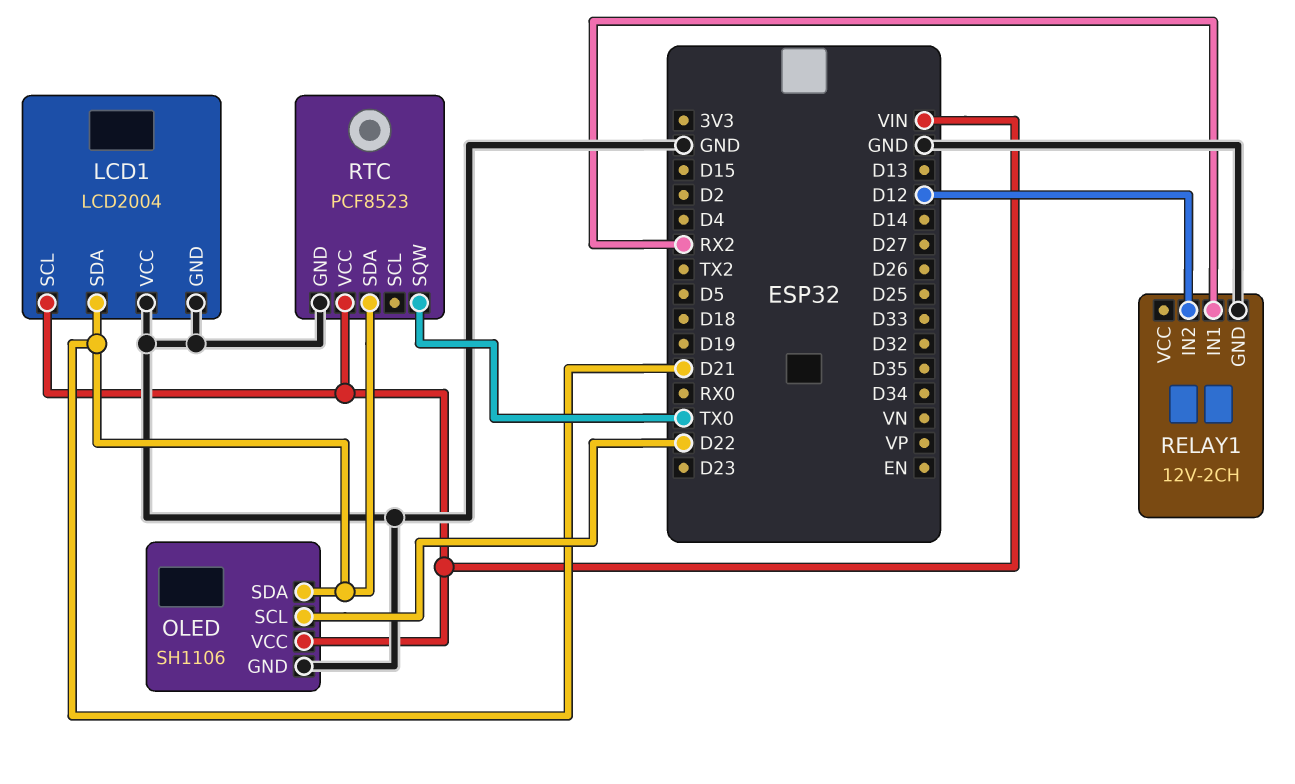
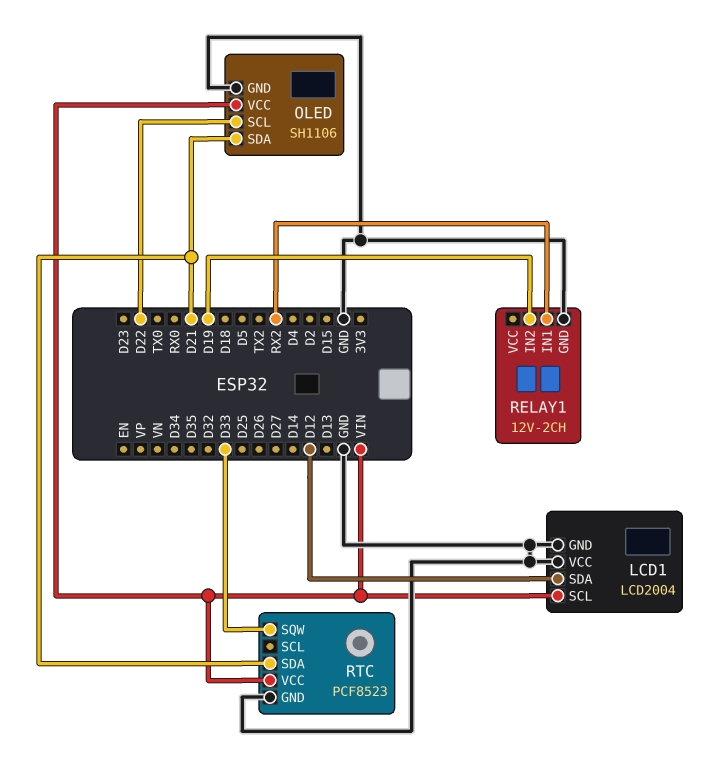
LCD1 pin SDA: D21 -> D12
RELAY1 pin IN2: D12 -> D19
RTC pin SQW: TX0 -> D33

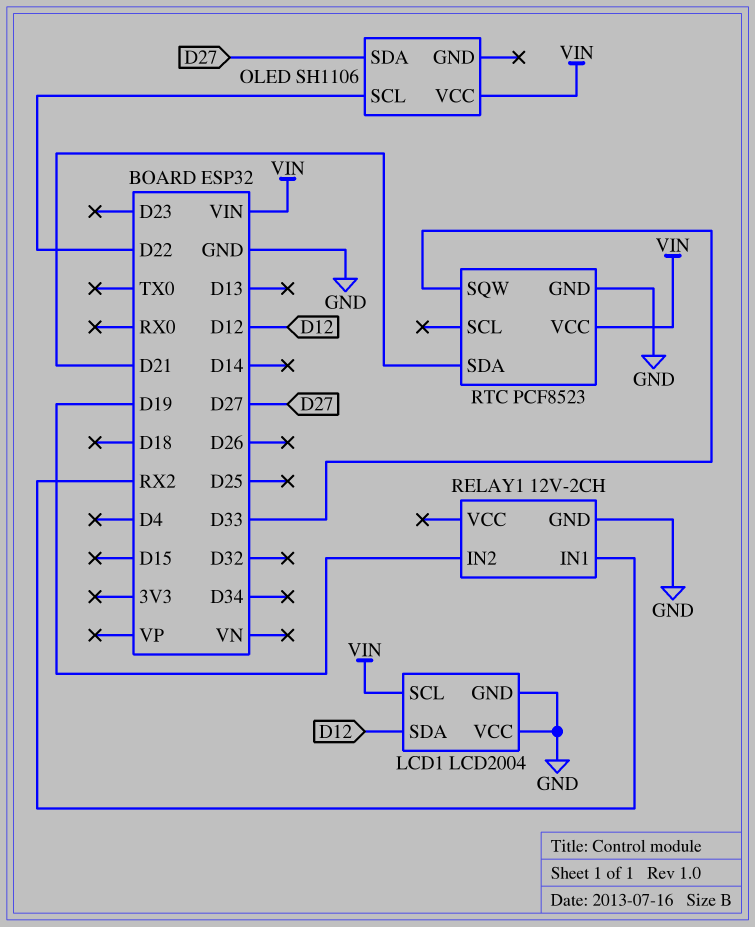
OLED pin GND: GND -> none
OLED pin SDA: D21 -> D27

